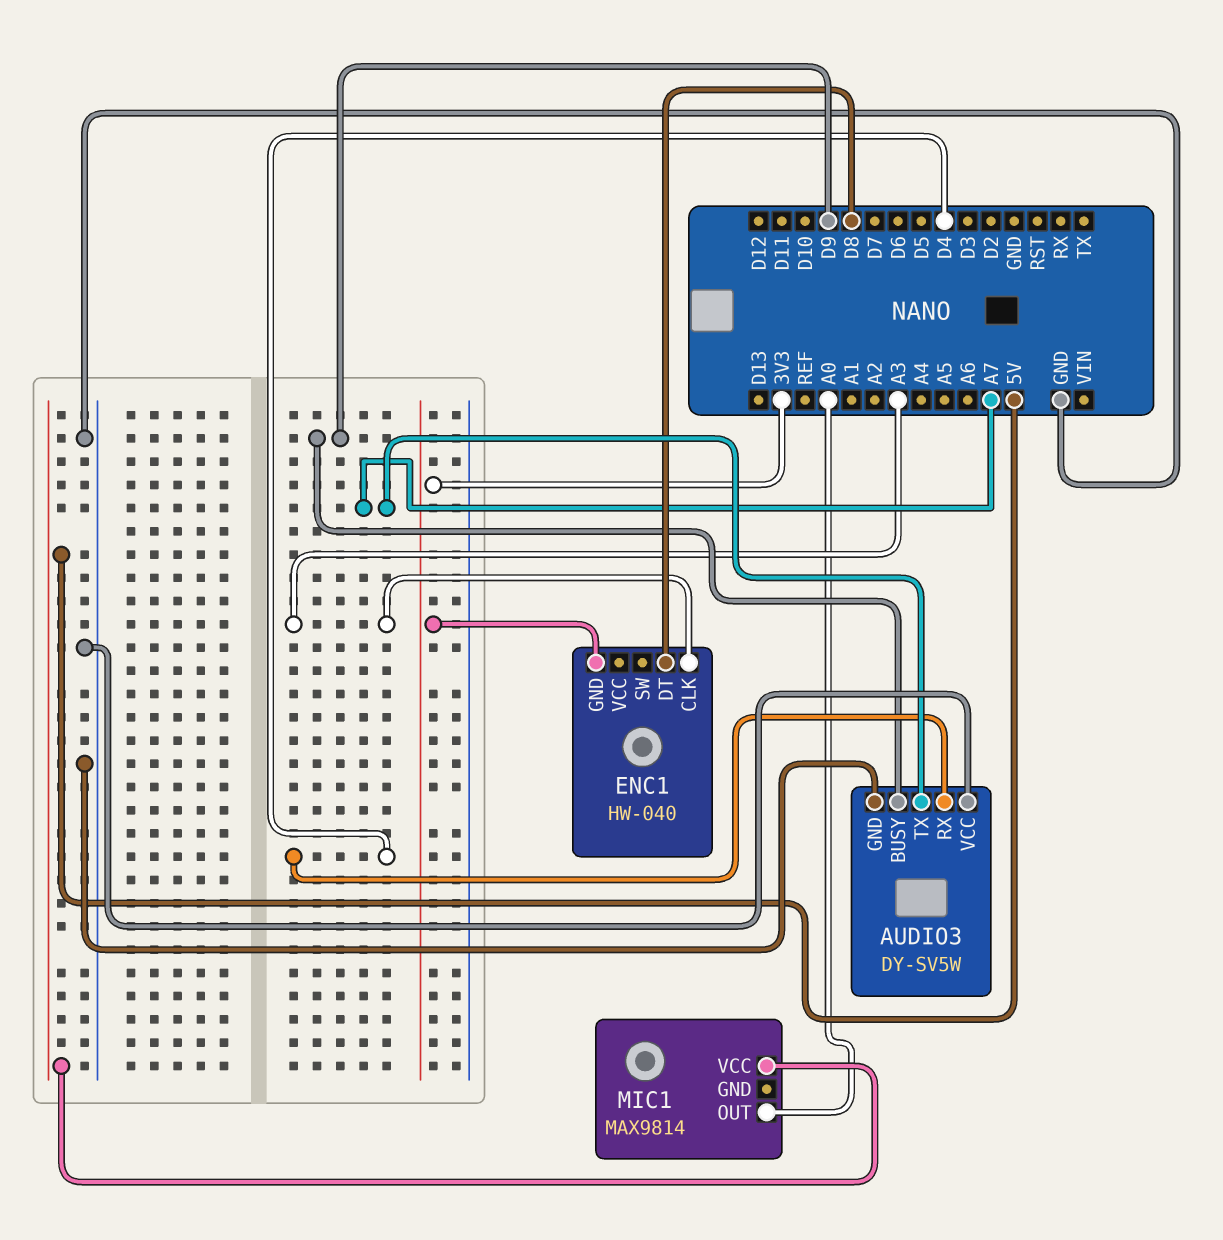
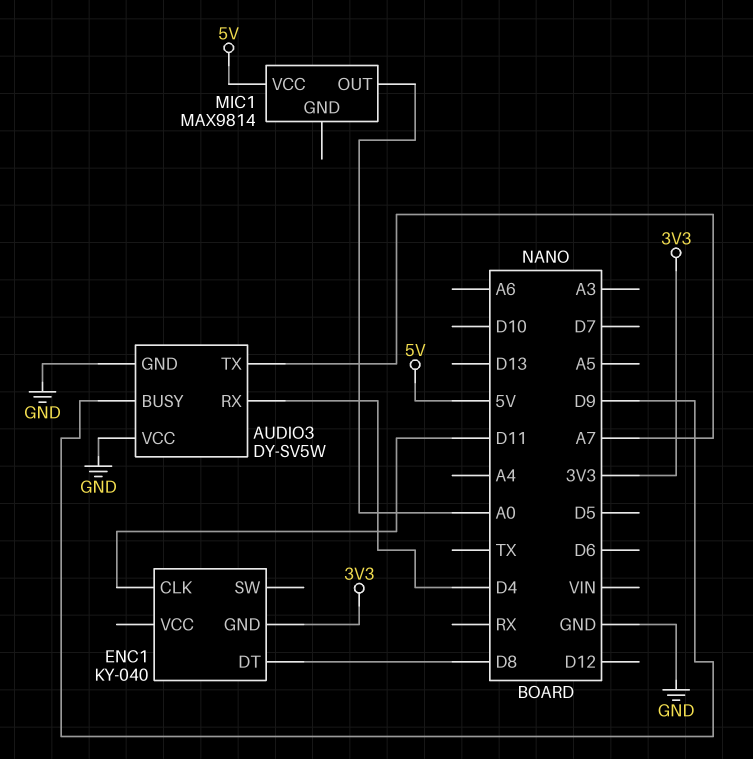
ENC1: HW-040 -> KY-040
ENC1 pin CLK: A3 -> D11

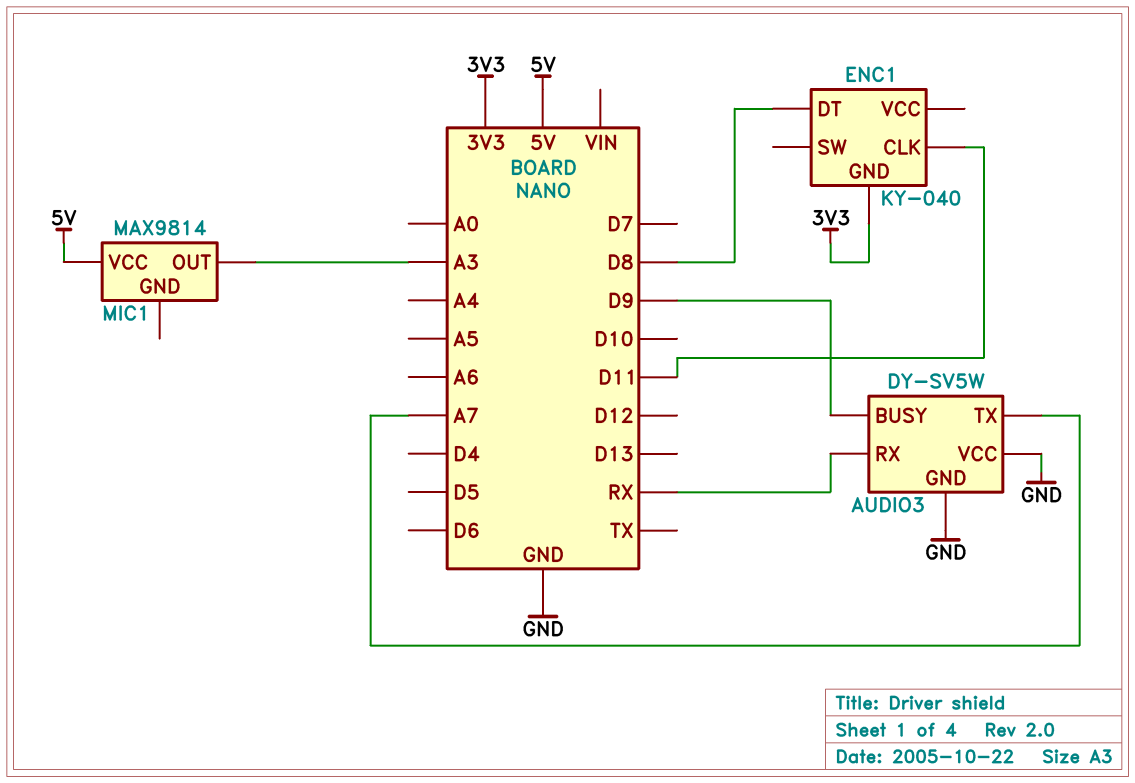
AUDIO3 pin RX: D4 -> RX
MIC1 pin OUT: A0 -> A3

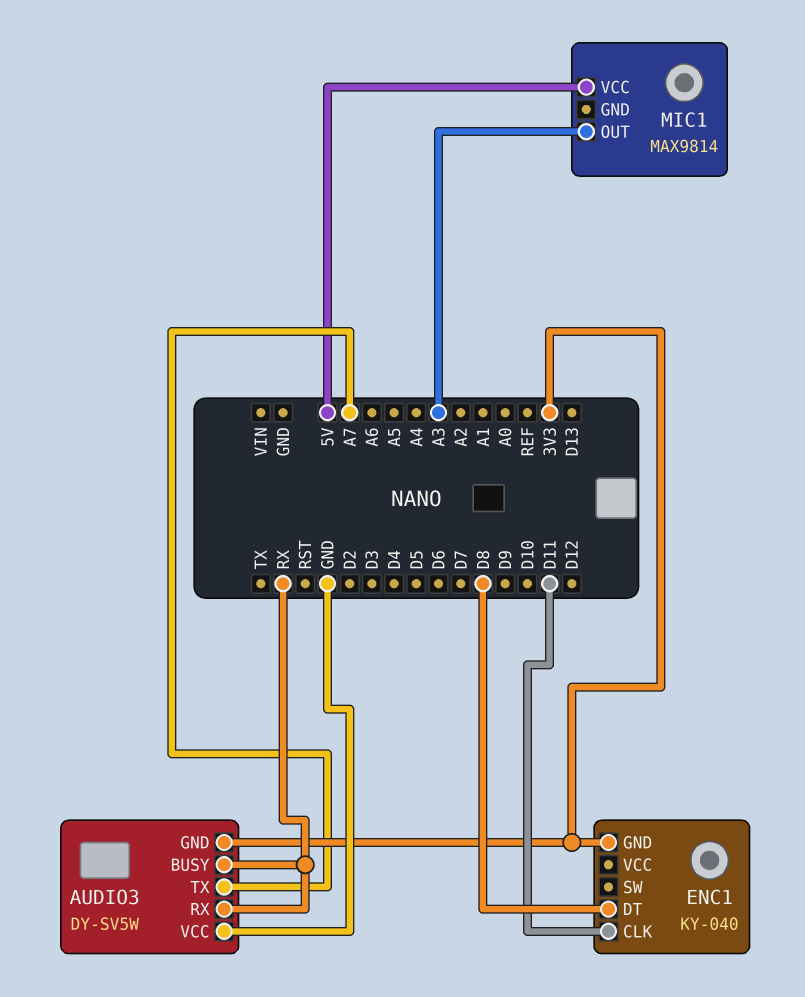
AUDIO3 pin BUSY: D9 -> RX
AUDIO3 pin GND: GND -> 3V3

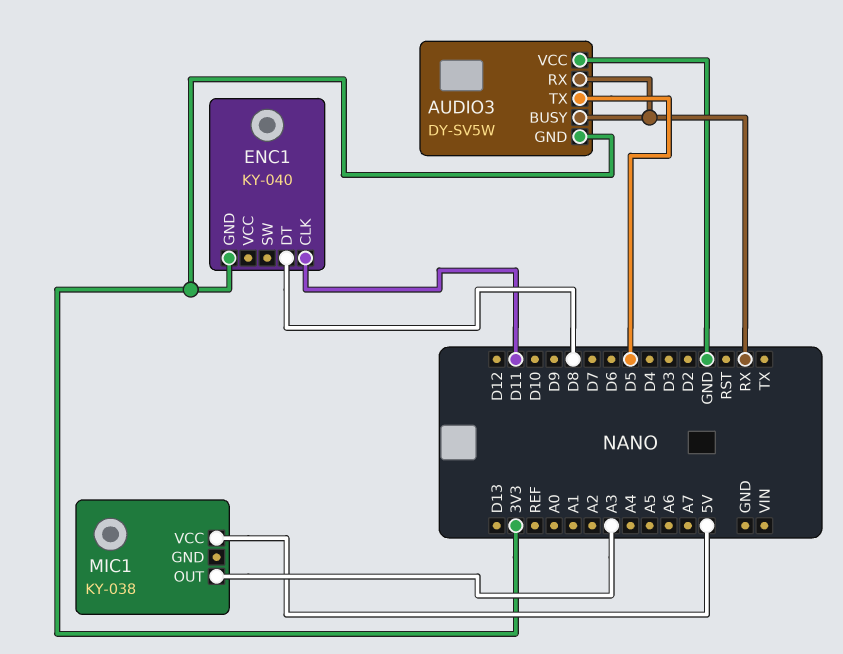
AUDIO3 pin TX: A7 -> D5
MIC1: MAX9814 -> KY-038

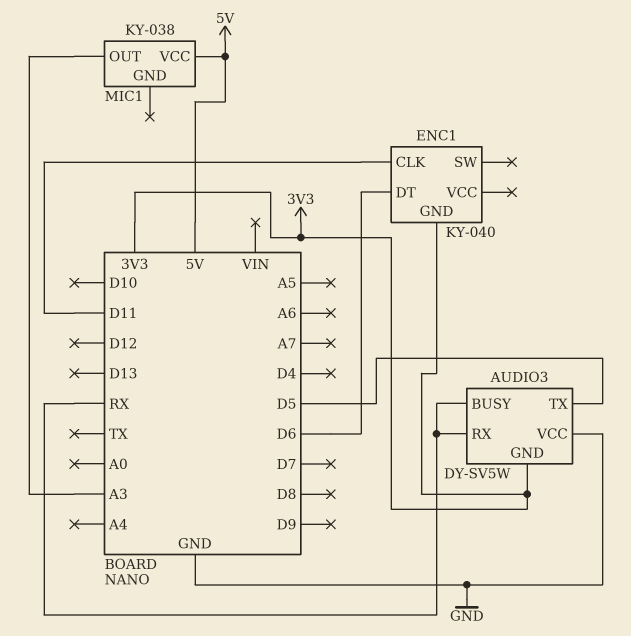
ENC1 pin DT: D8 -> D6

